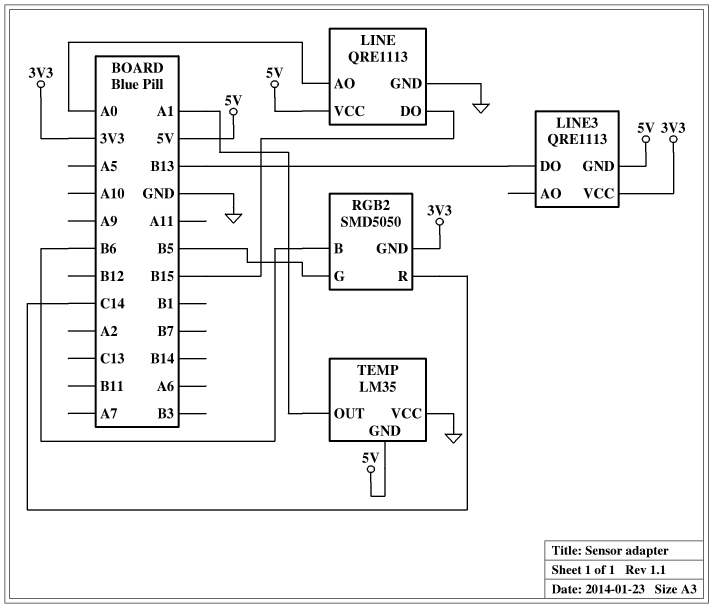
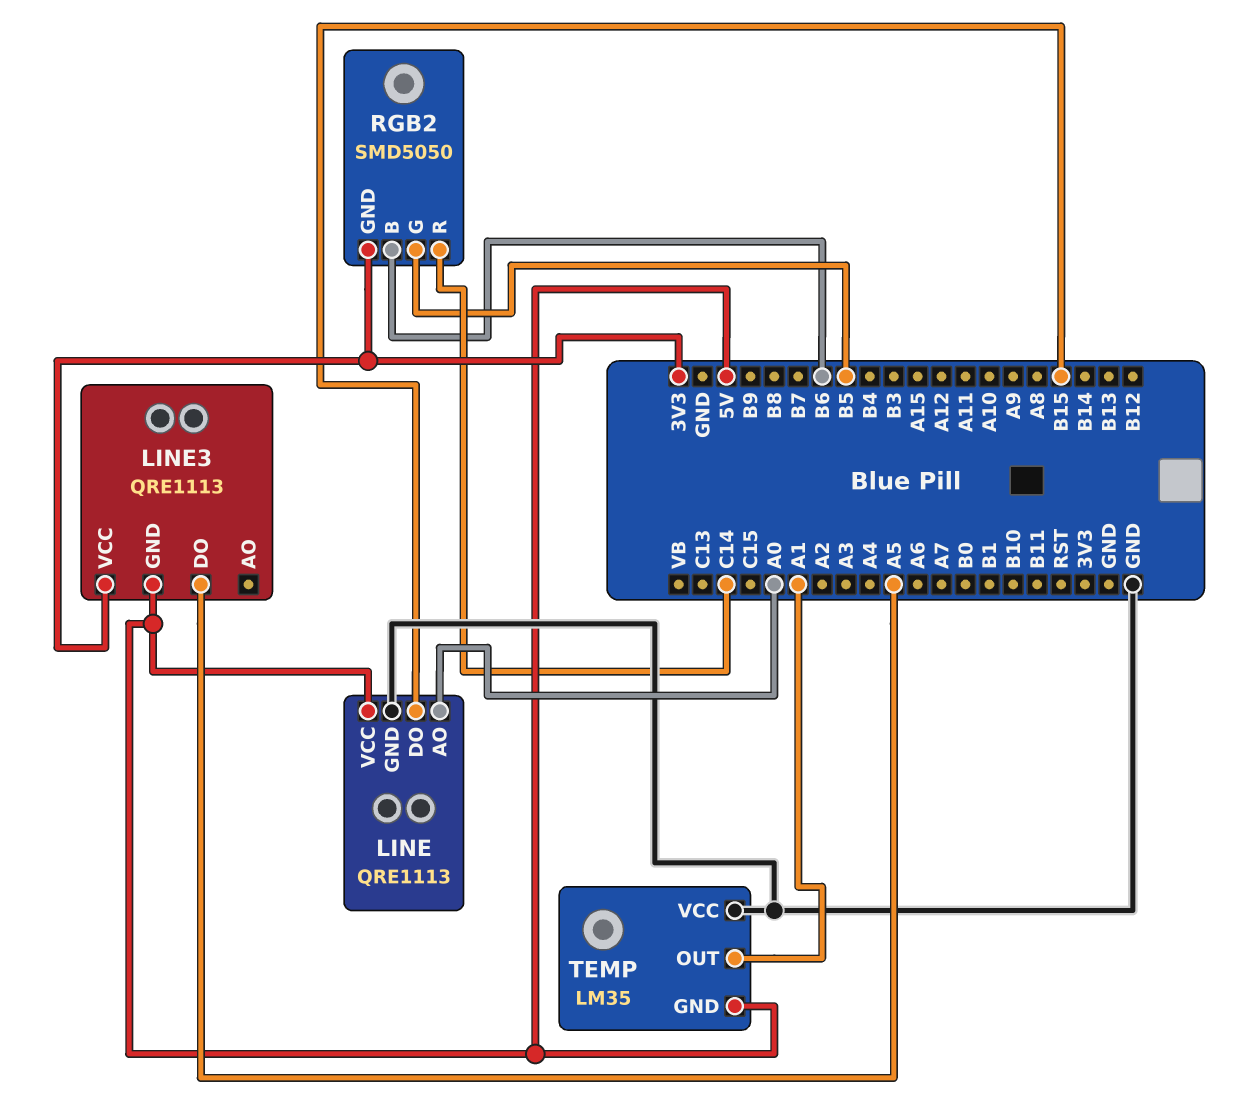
LINE3 pin DO: B13 -> A5

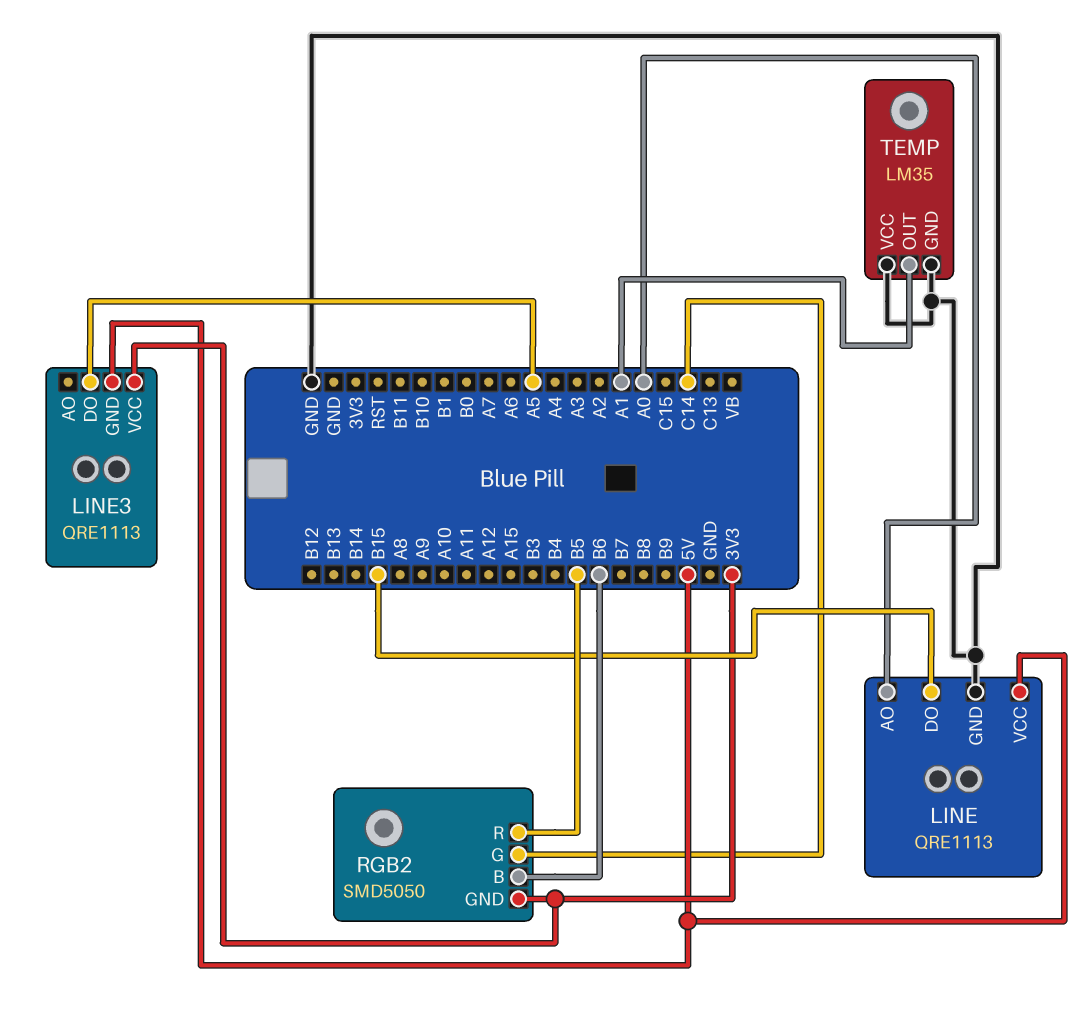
RGB2 pin G: B5 -> C14
RGB2 pin R: C14 -> B5
TEMP pin GND: 5V -> GND

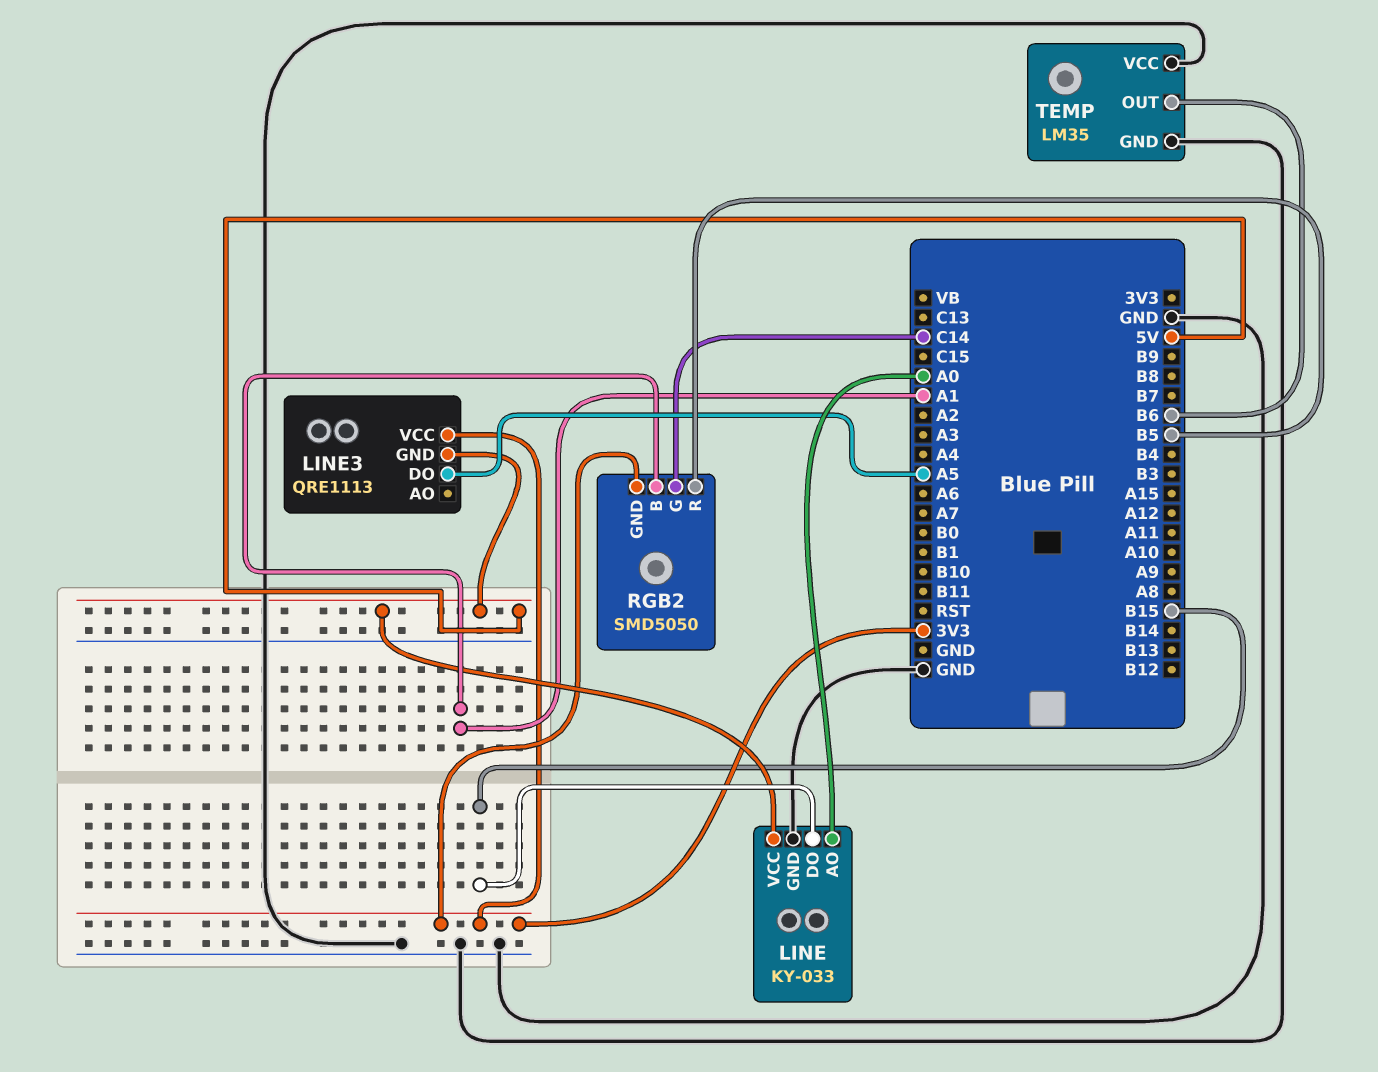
LINE: QRE1113 -> KY-033
RGB2 pin B: B6 -> A1
TEMP pin OUT: A1 -> B6

